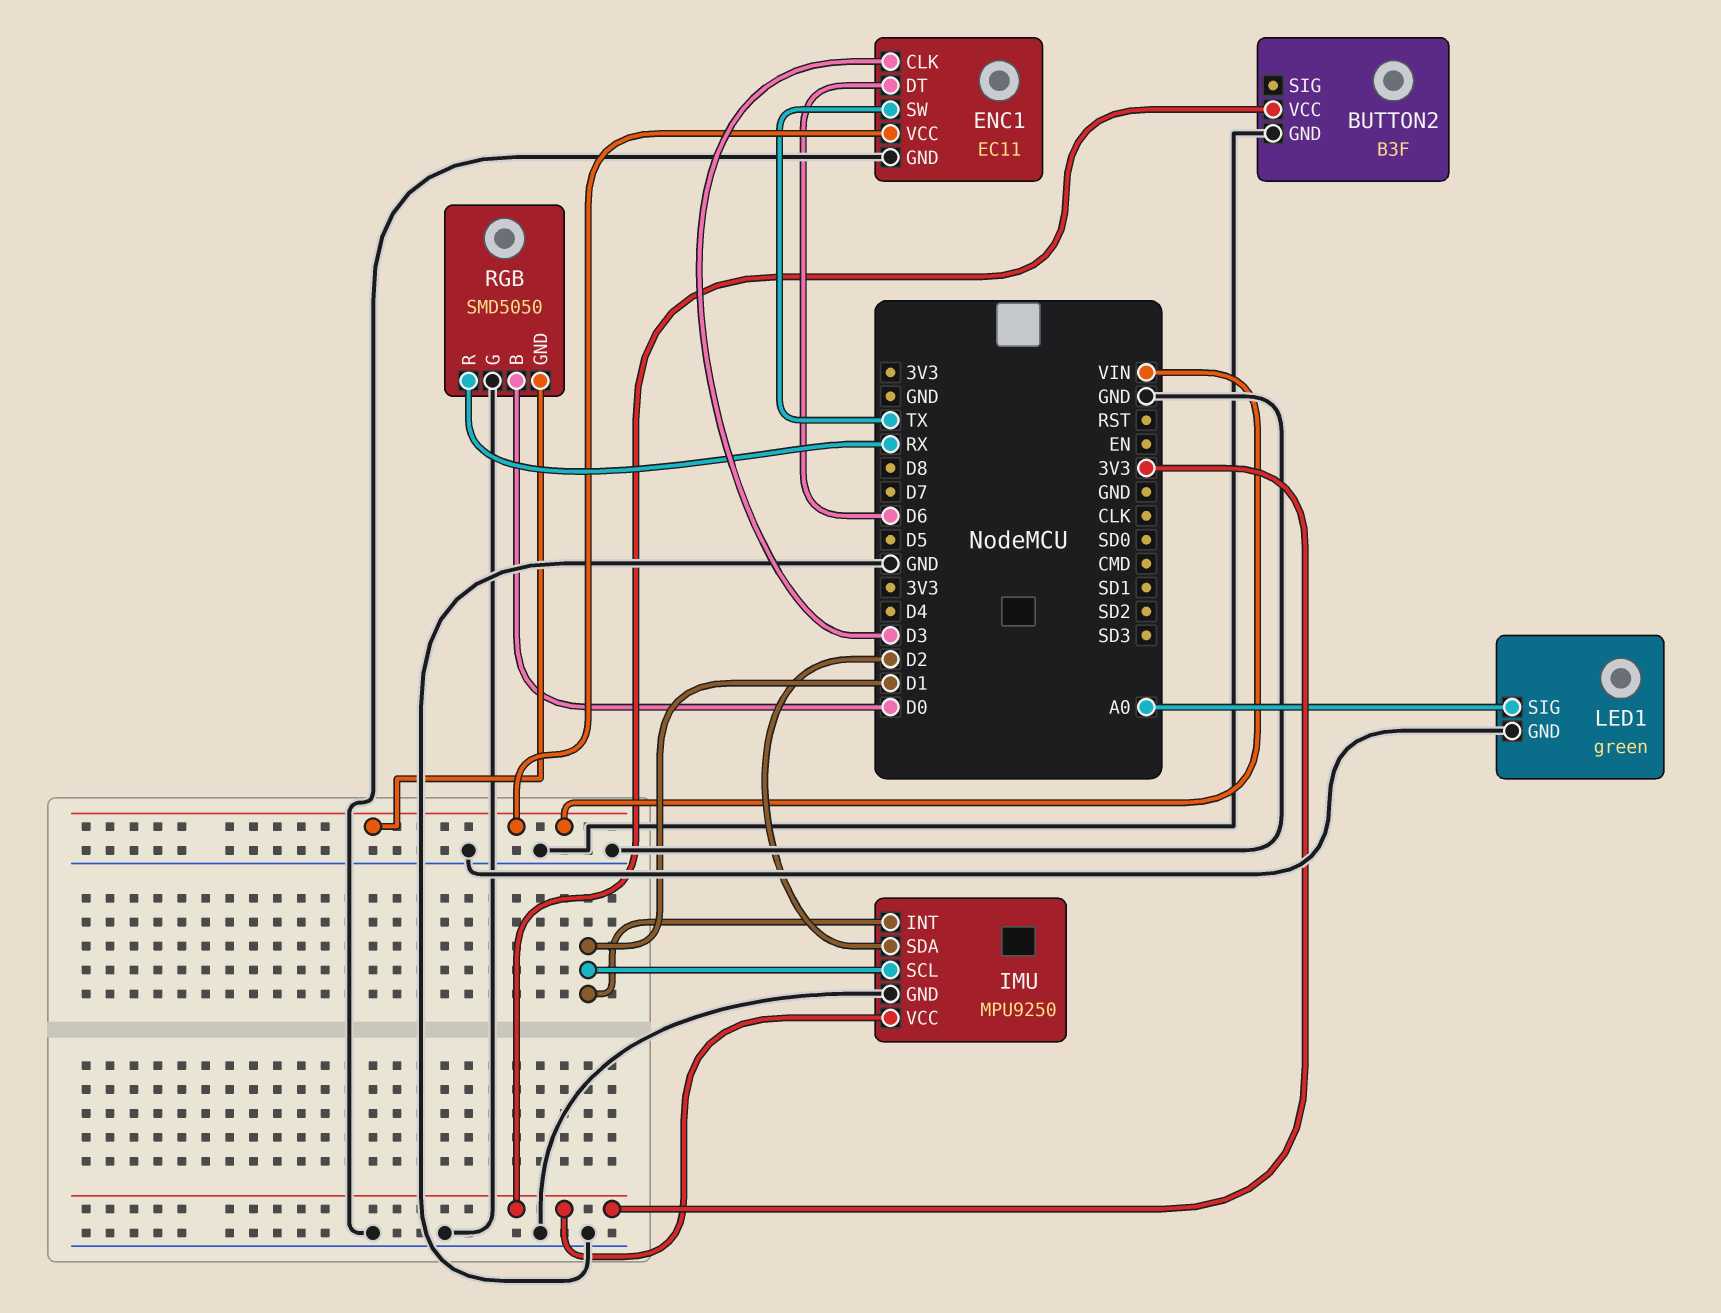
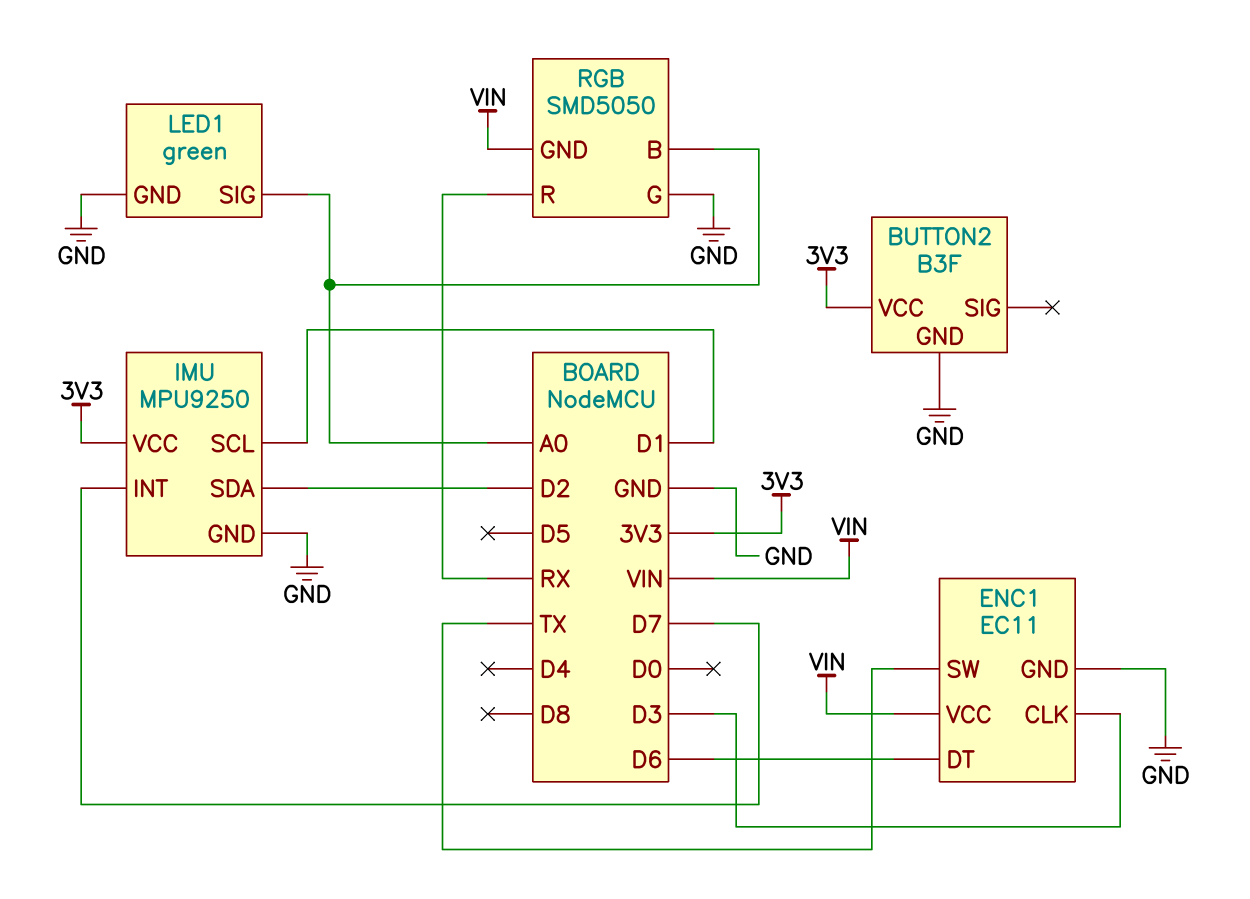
IMU pin INT: D1 -> D7
RGB pin B: D0 -> A0

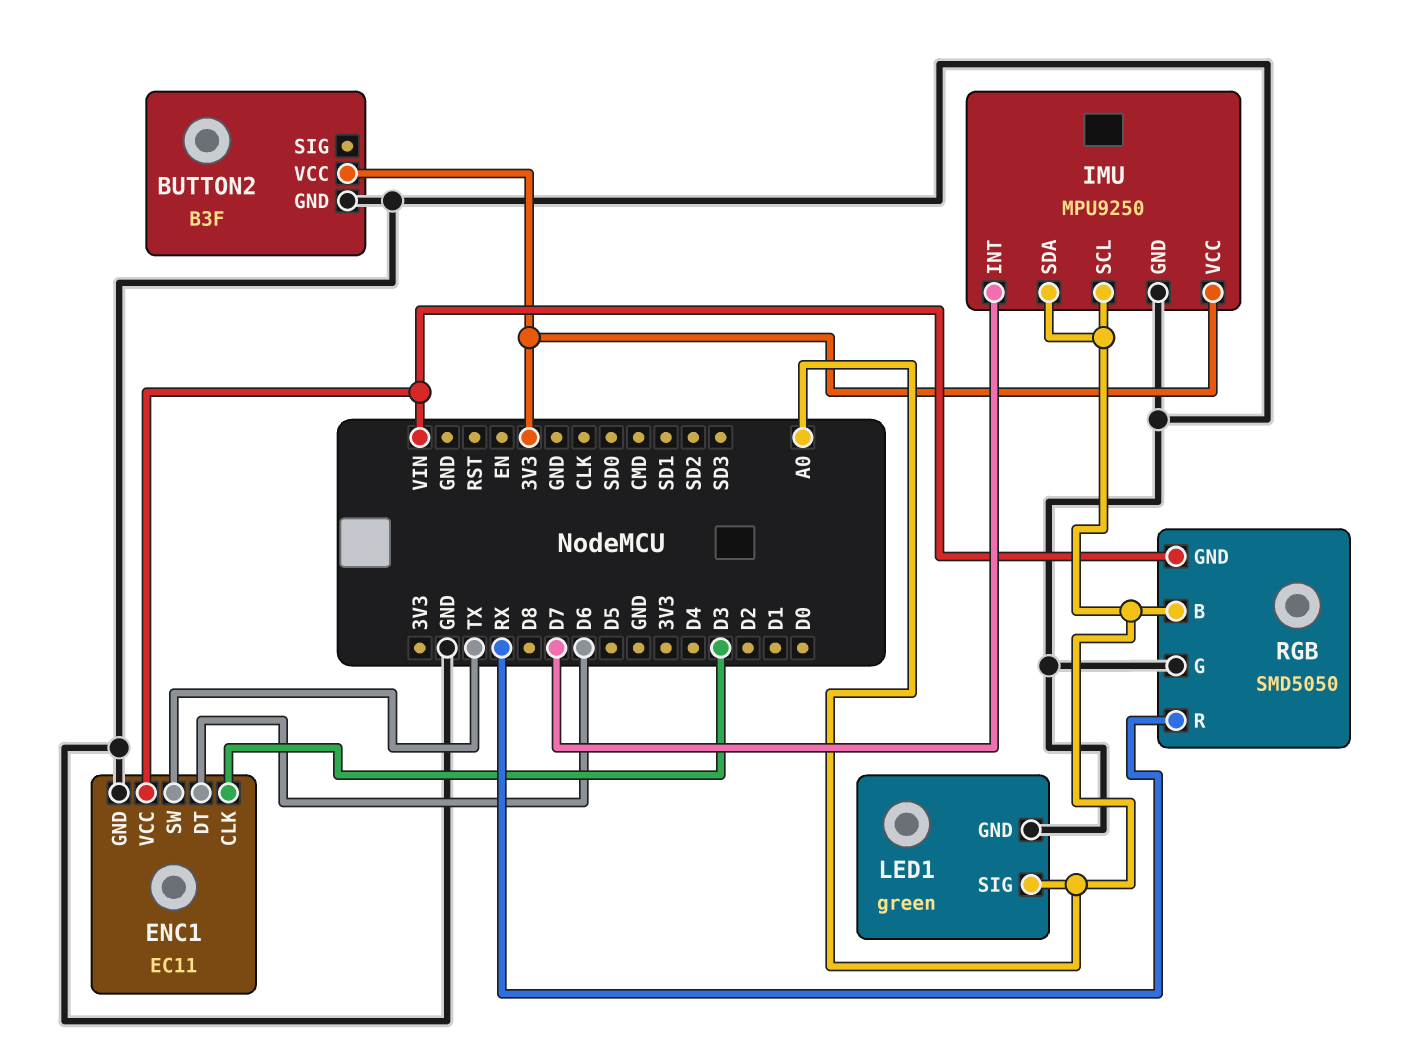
IMU pin SCL: D1 -> A0
IMU pin SDA: D2 -> A0

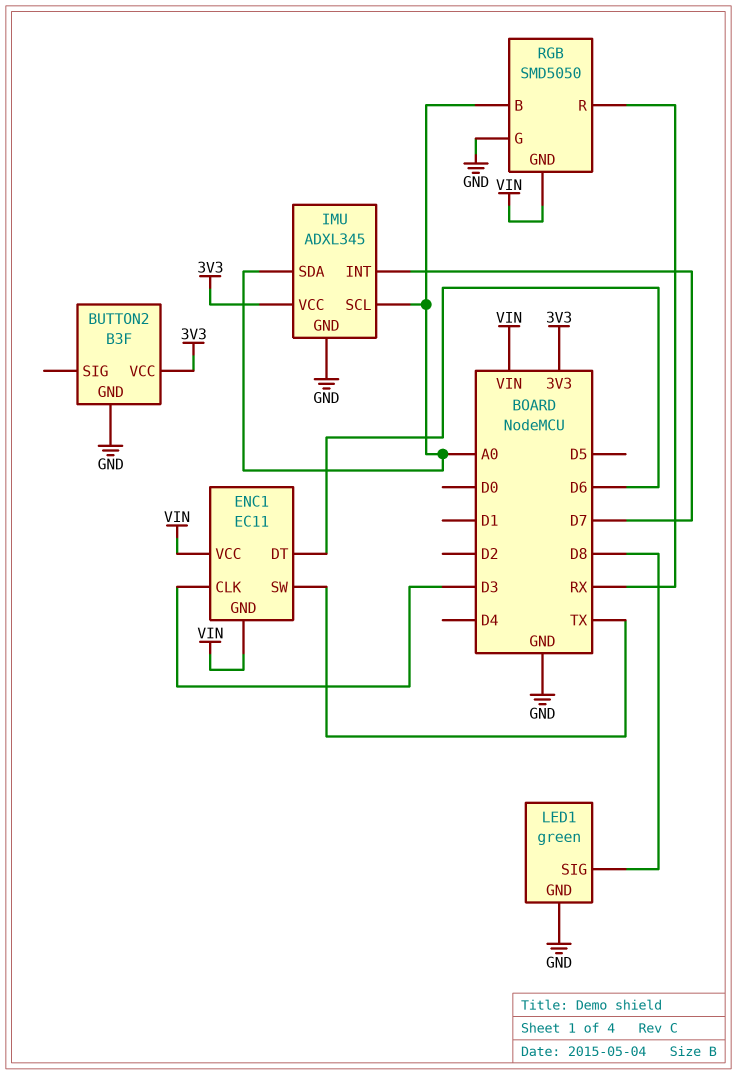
ENC1 pin GND: GND -> VIN
IMU: MPU9250 -> ADXL345
LED1 pin SIG: A0 -> D8

